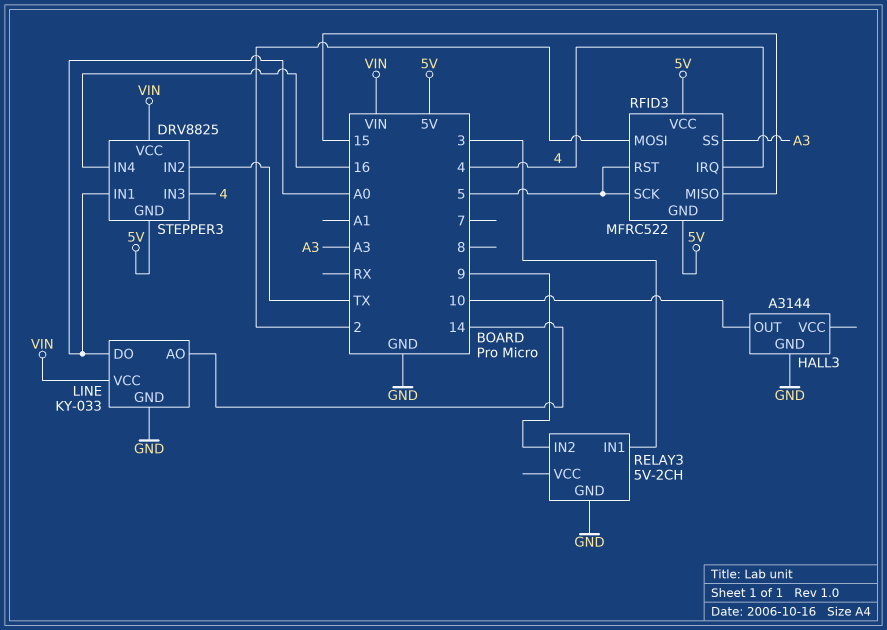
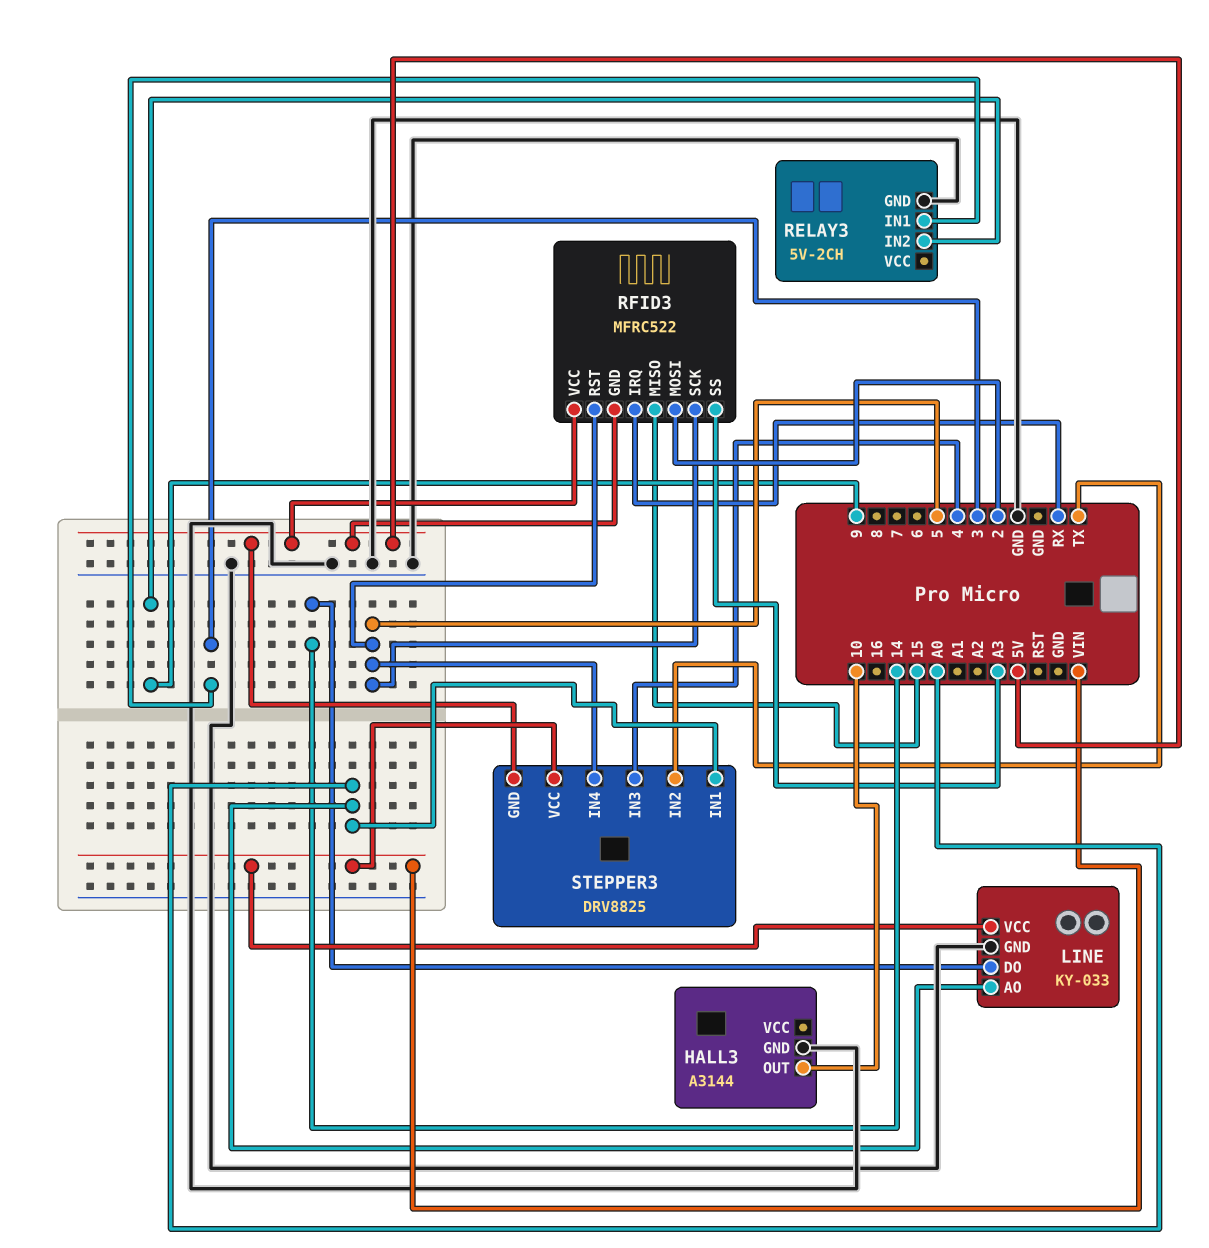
LINE pin AO: 14 -> A0
LINE pin DO: A0 -> 14
RFID3 pin IRQ: 4 -> RX
STEPPER3 pin IN4: 16 -> 5

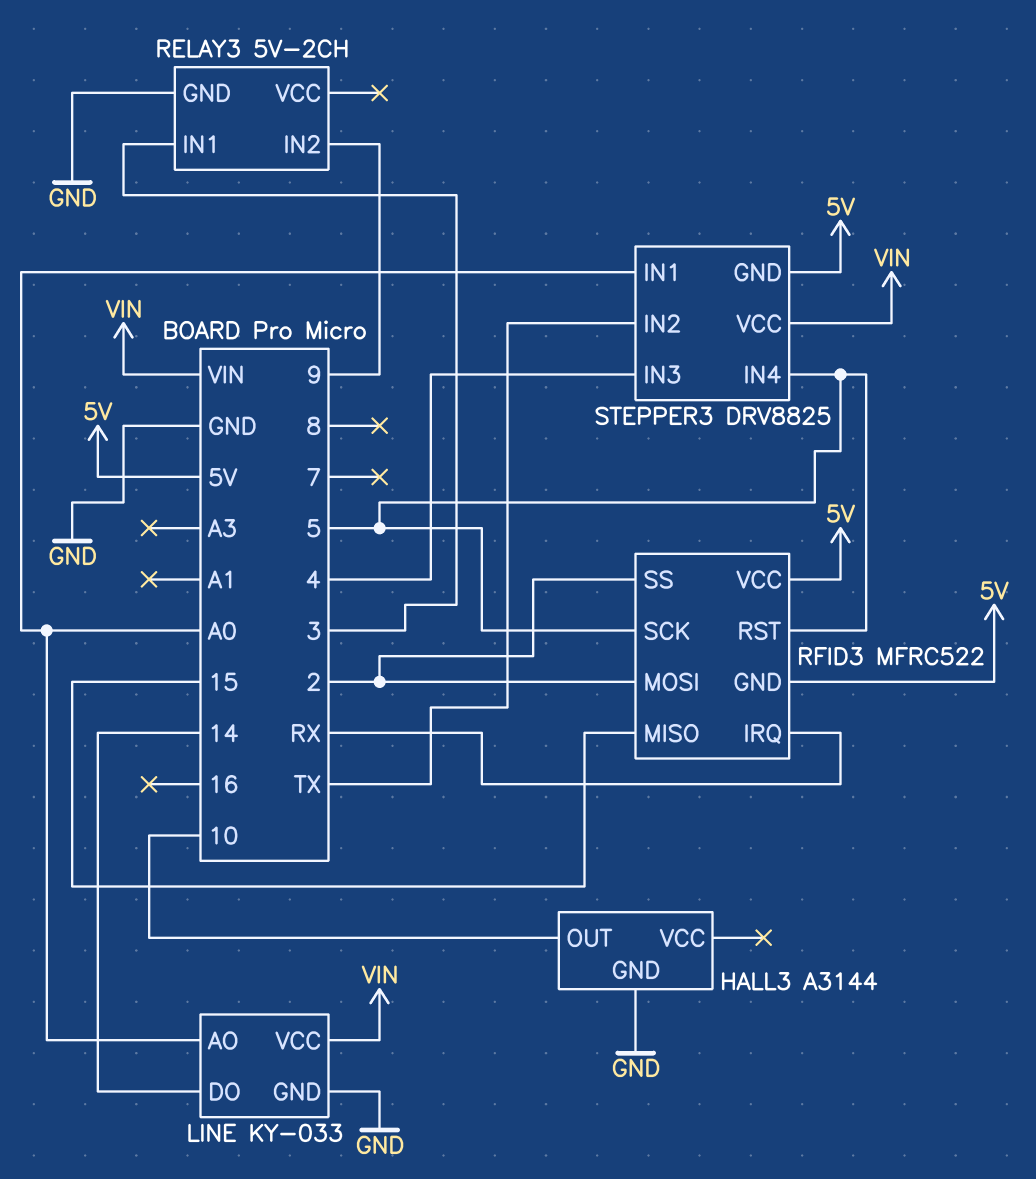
RFID3 pin SS: A3 -> 2

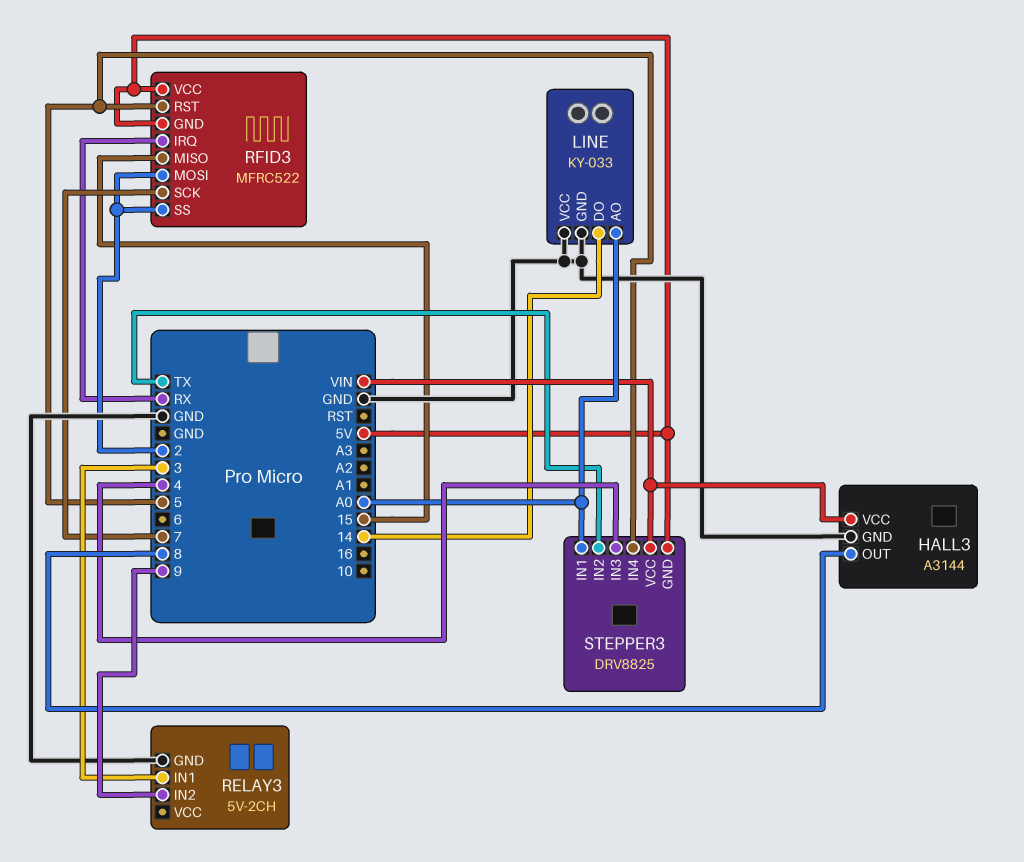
HALL3 pin OUT: 10 -> 8
HALL3 pin VCC: none -> VIN
LINE pin VCC: VIN -> GND
RFID3 pin SCK: 5 -> 7

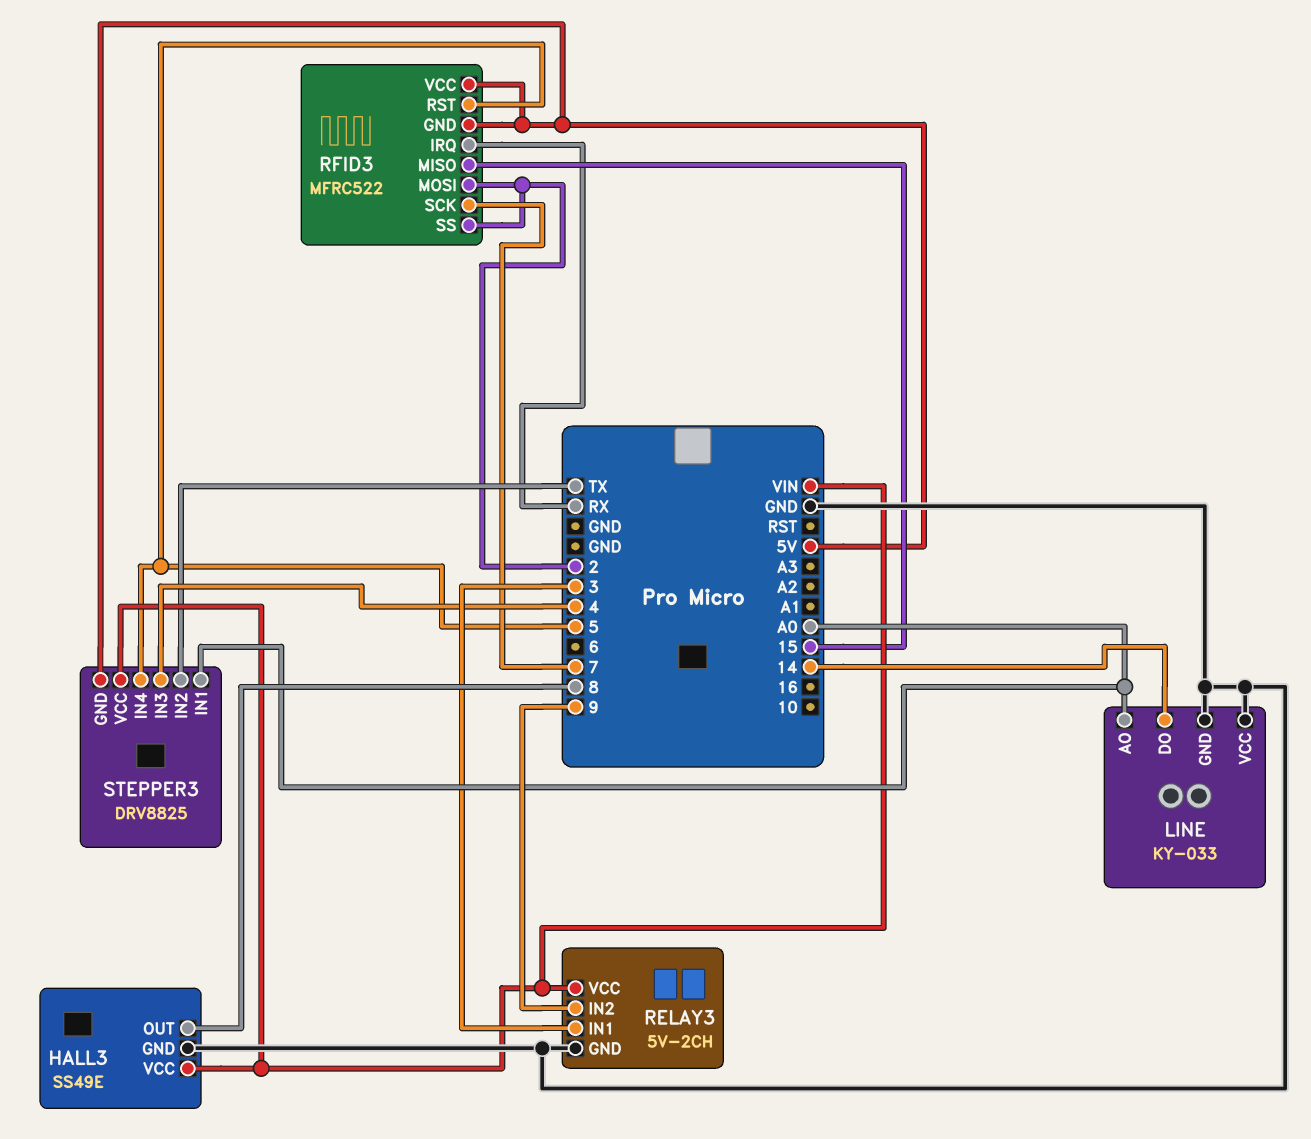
HALL3: A3144 -> SS49E
RELAY3 pin VCC: none -> VIN

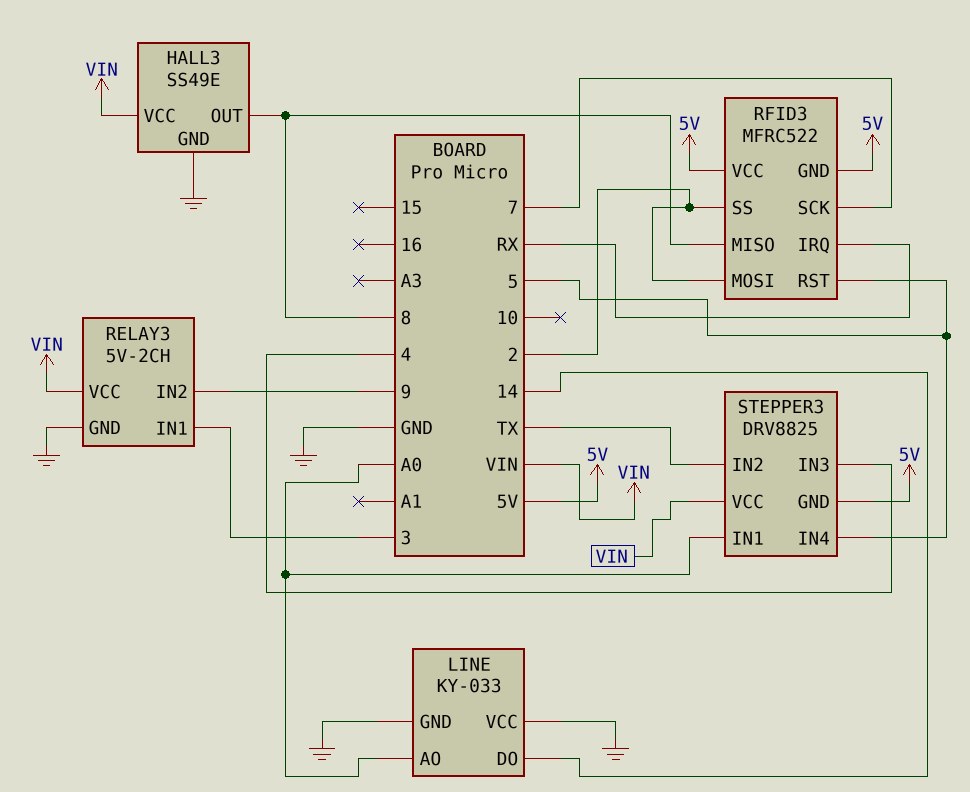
RFID3 pin MISO: 15 -> 8

